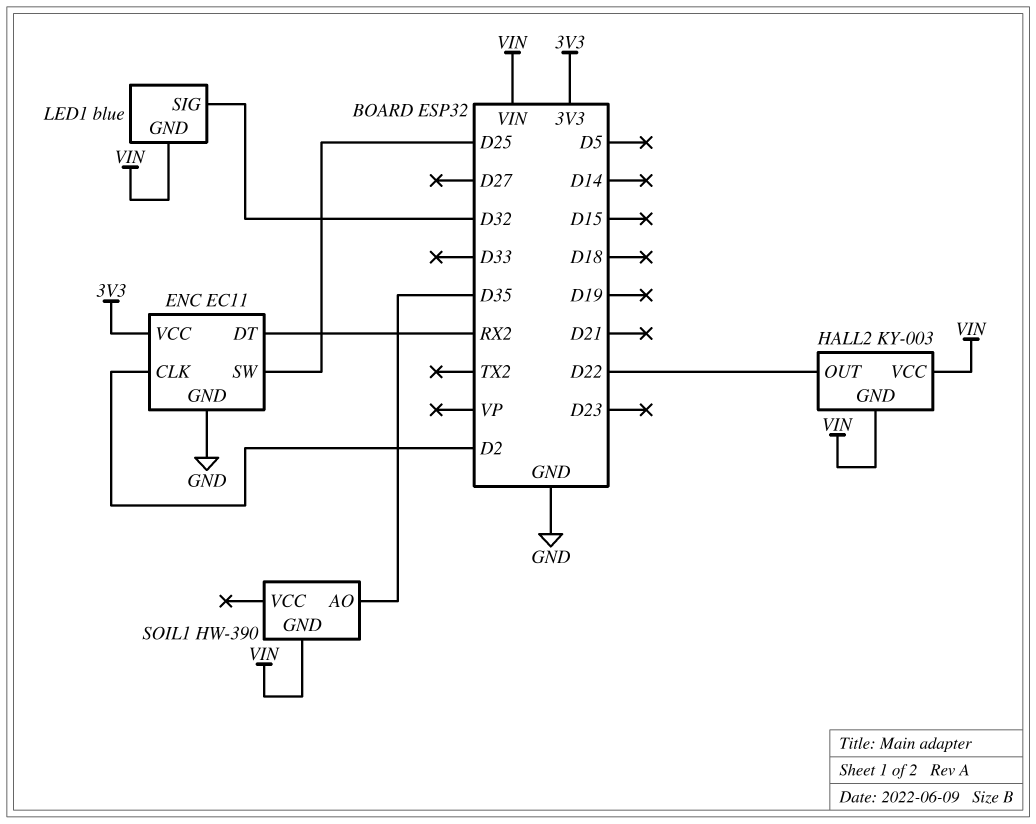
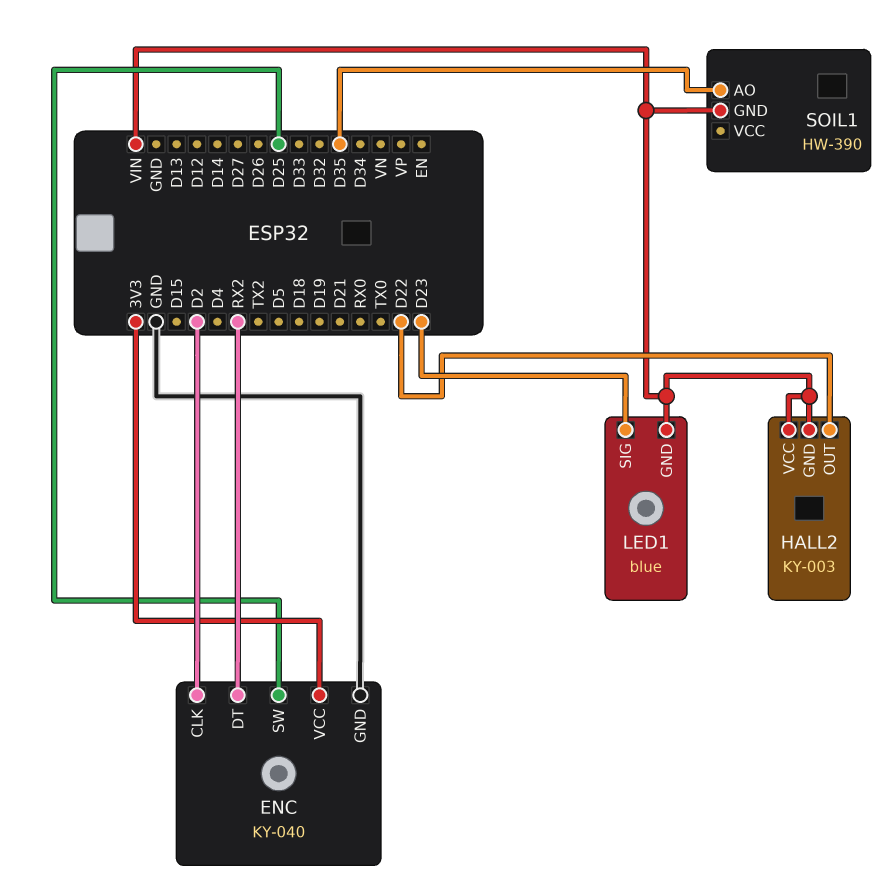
ENC: EC11 -> KY-040
LED1 pin SIG: D32 -> D23

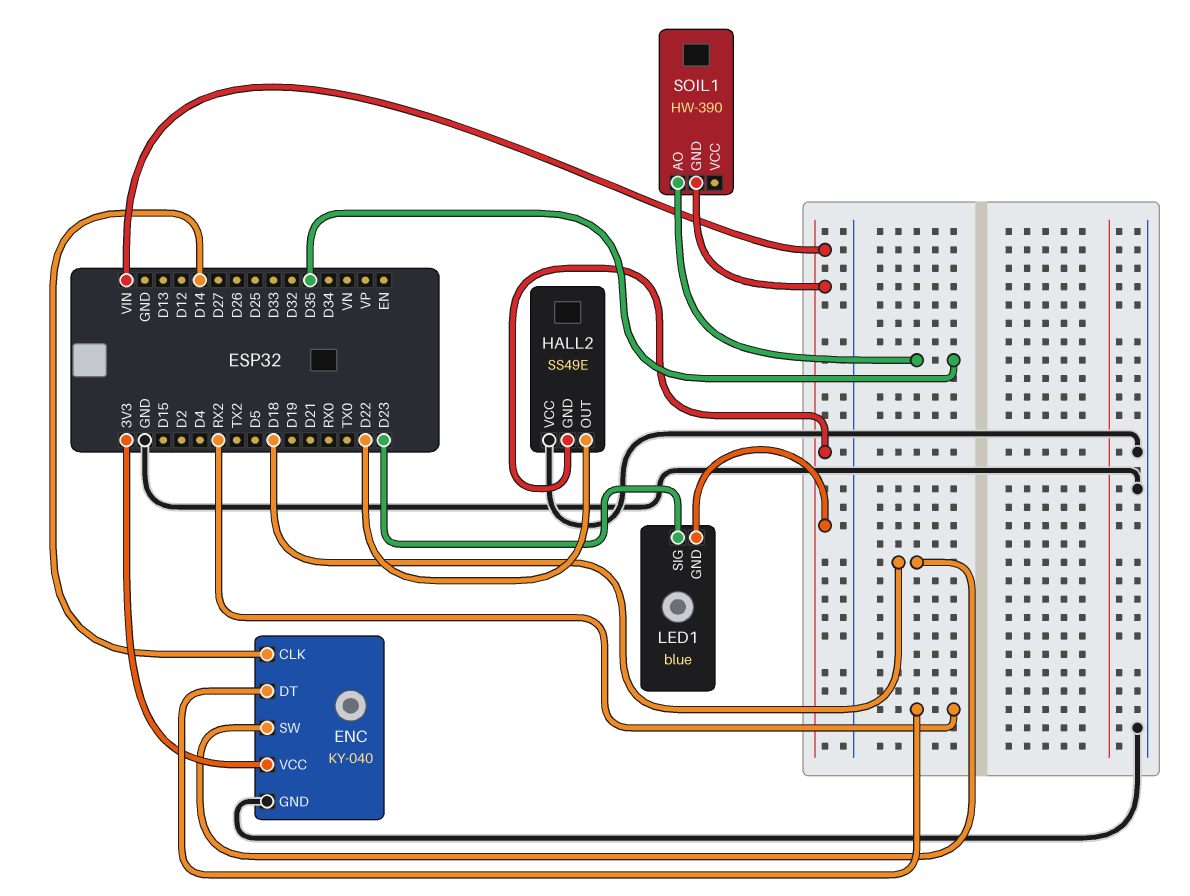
ENC pin CLK: D2 -> D14
ENC pin SW: D25 -> D18
HALL2: KY-003 -> SS49E
HALL2 pin VCC: VIN -> GND

